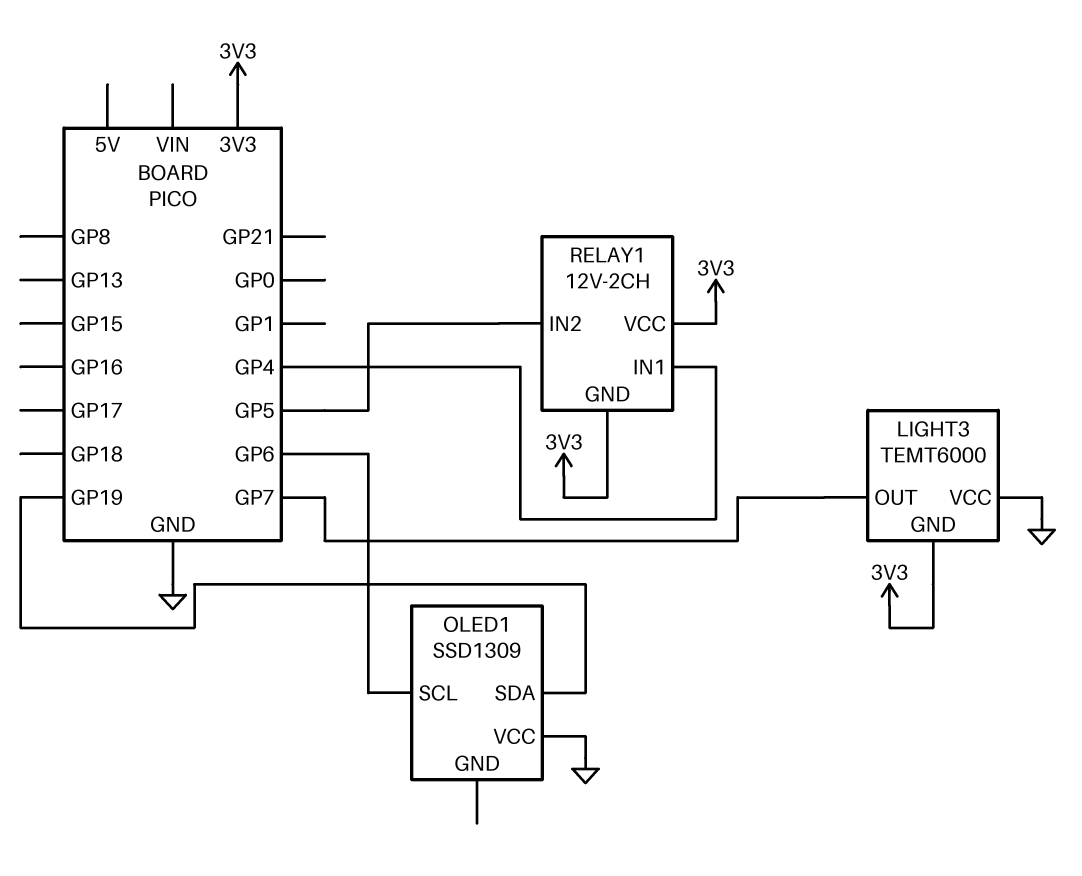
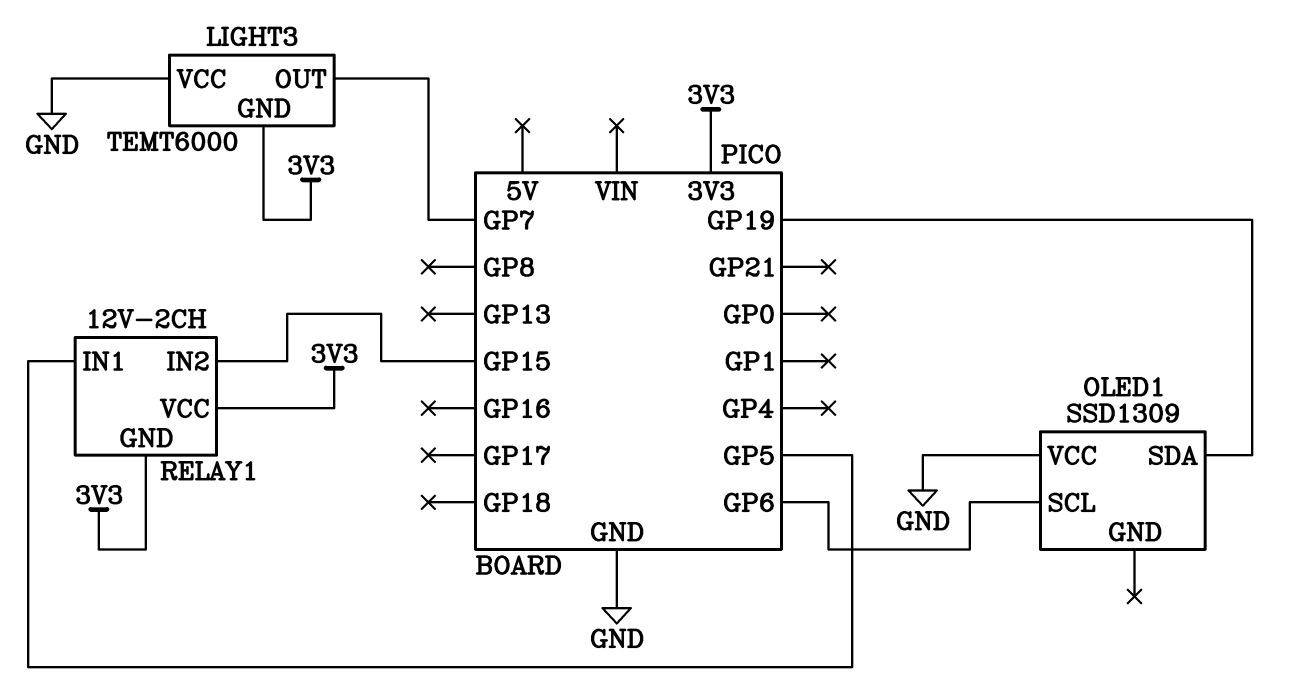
RELAY1 pin IN1: GP4 -> GP5
RELAY1 pin IN2: GP5 -> GP15

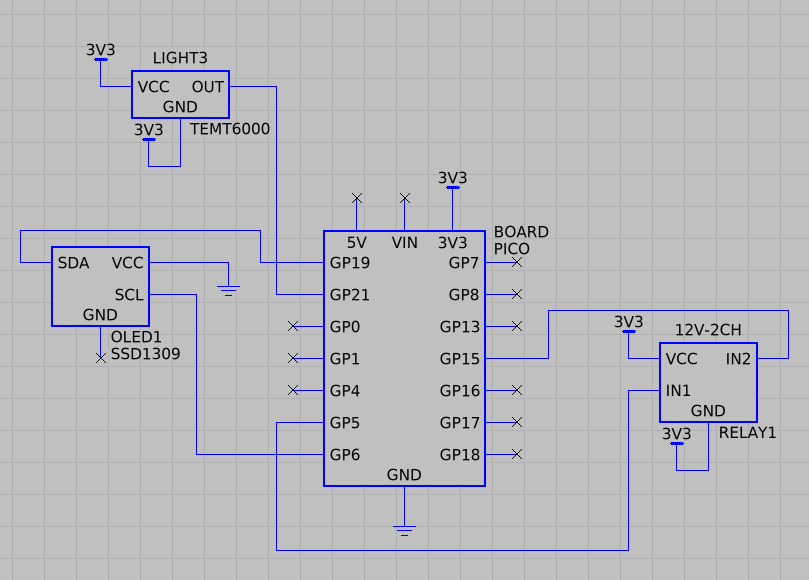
LIGHT3 pin OUT: GP7 -> GP21
LIGHT3 pin VCC: GND -> 3V3

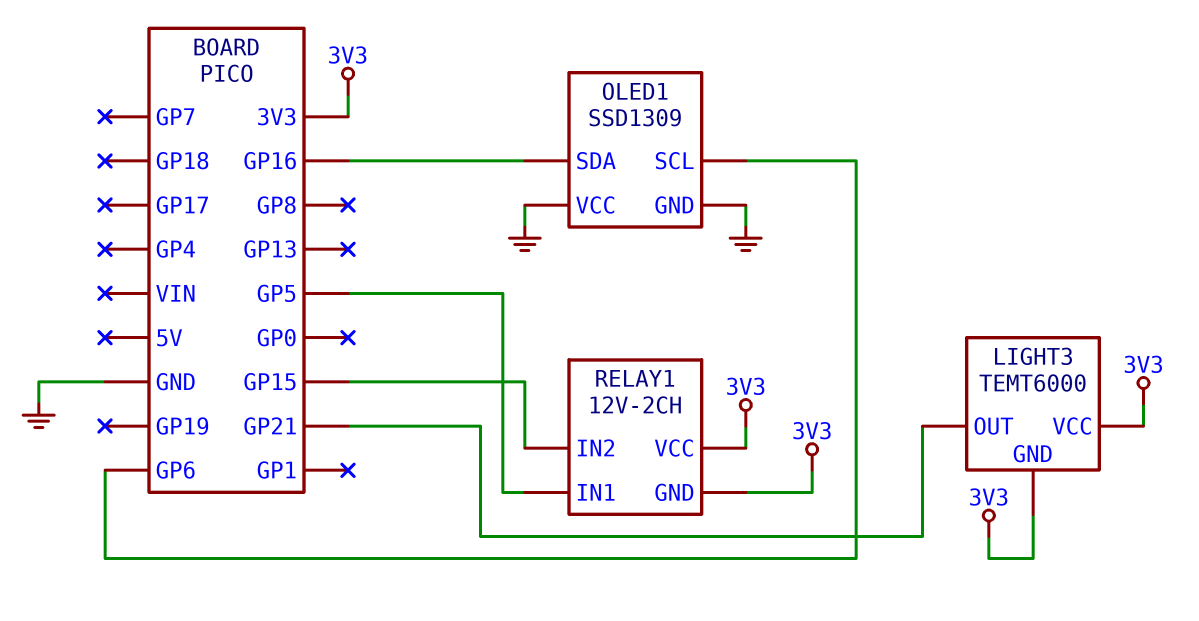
OLED1 pin GND: none -> GND
OLED1 pin SDA: GP19 -> GP16

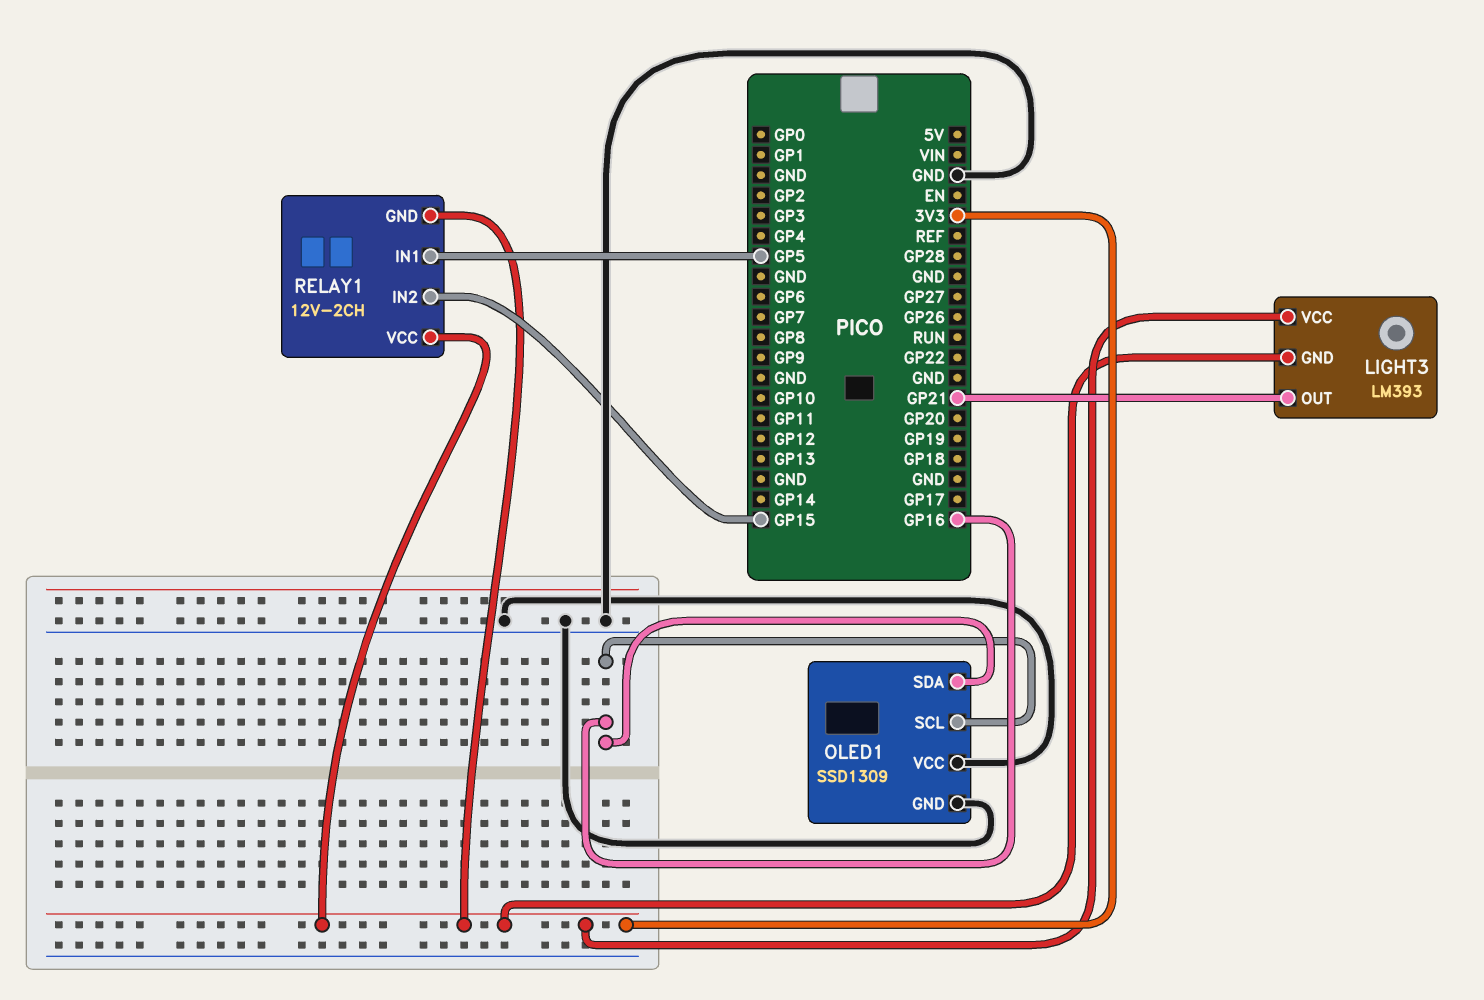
LIGHT3: TEMT6000 -> LM393
OLED1 pin SCL: GP6 -> GP16

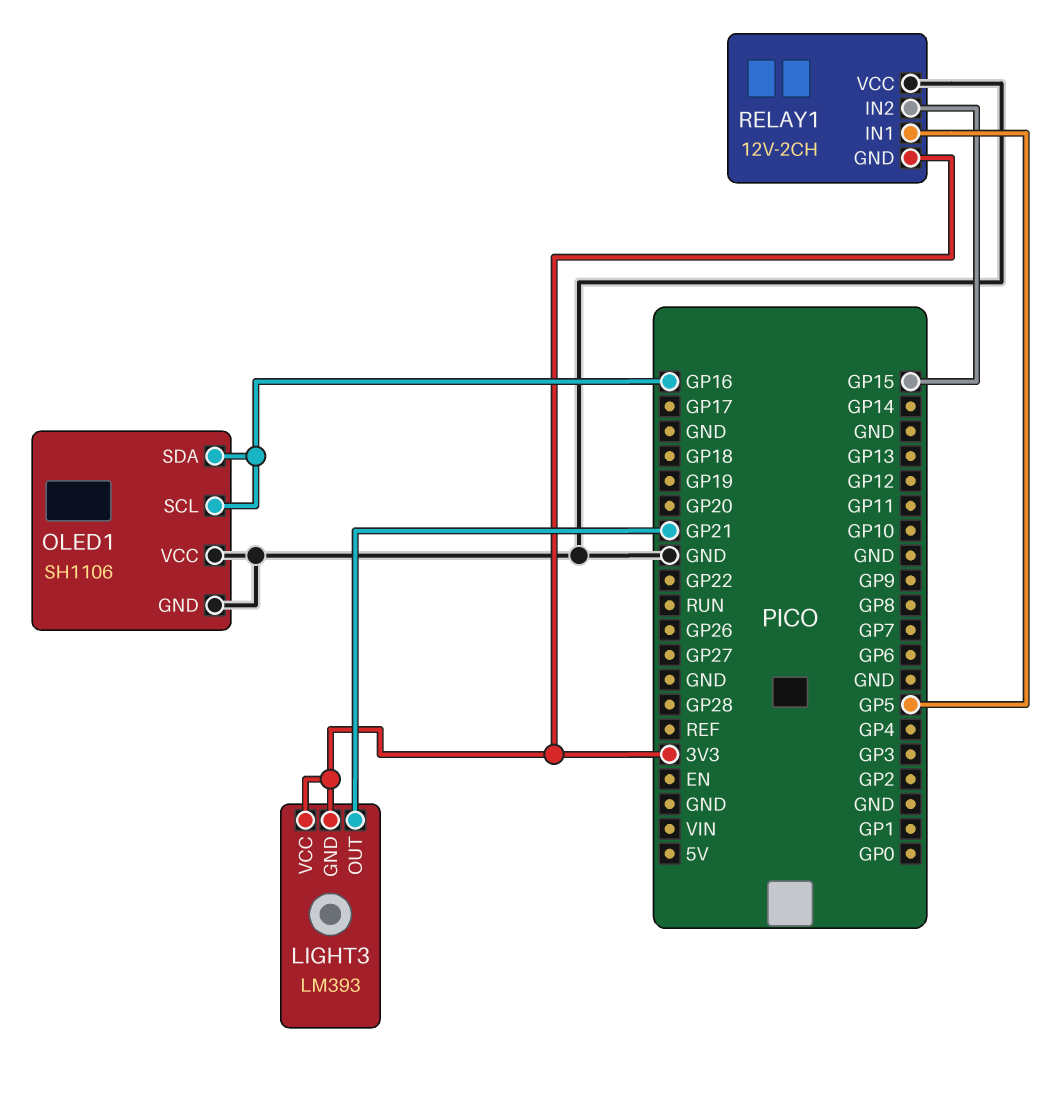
OLED1: SSD1309 -> SH1106
RELAY1 pin VCC: 3V3 -> GND

